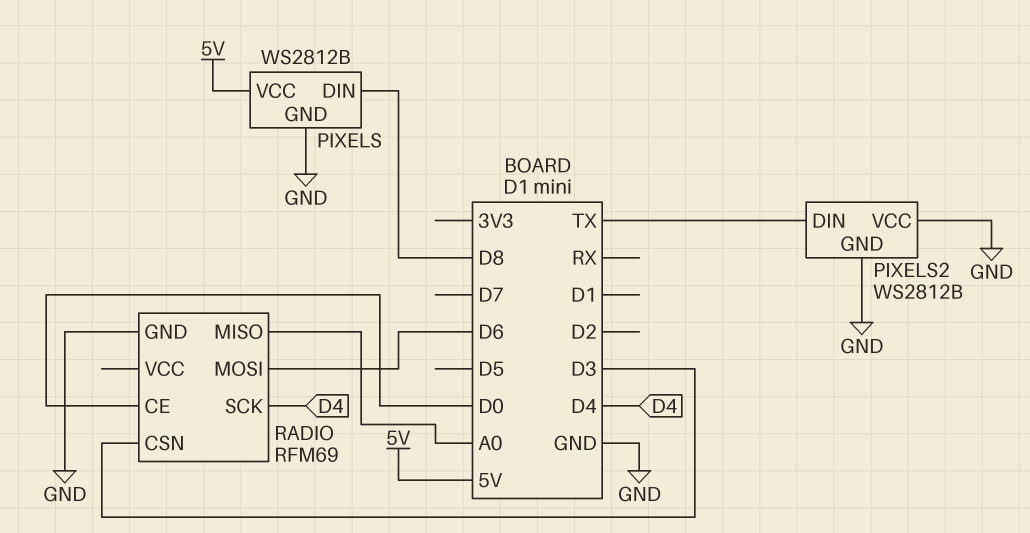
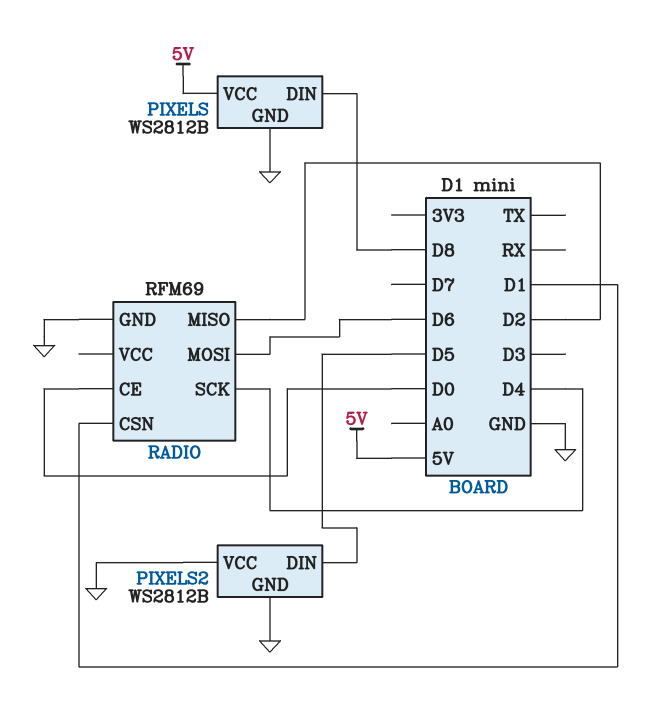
PIXELS2 pin DIN: TX -> D5
RADIO pin CSN: D3 -> D1
RADIO pin MISO: A0 -> D2

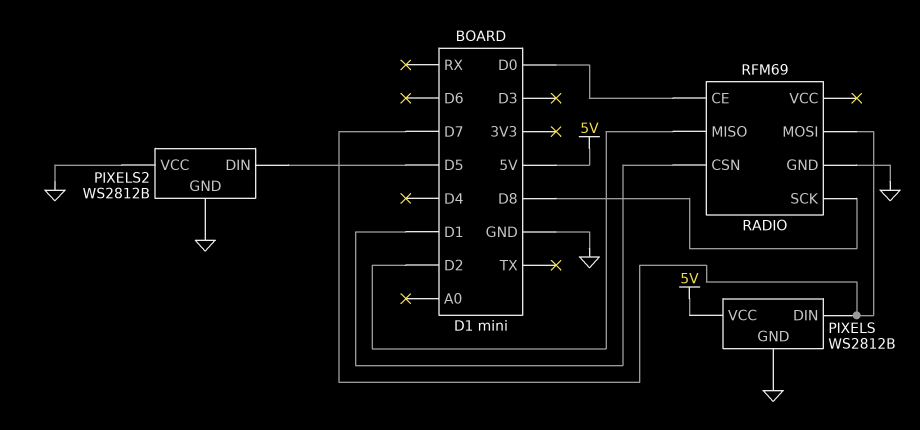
PIXELS pin DIN: D8 -> D7
RADIO pin MOSI: D6 -> D7
RADIO pin SCK: D4 -> D8

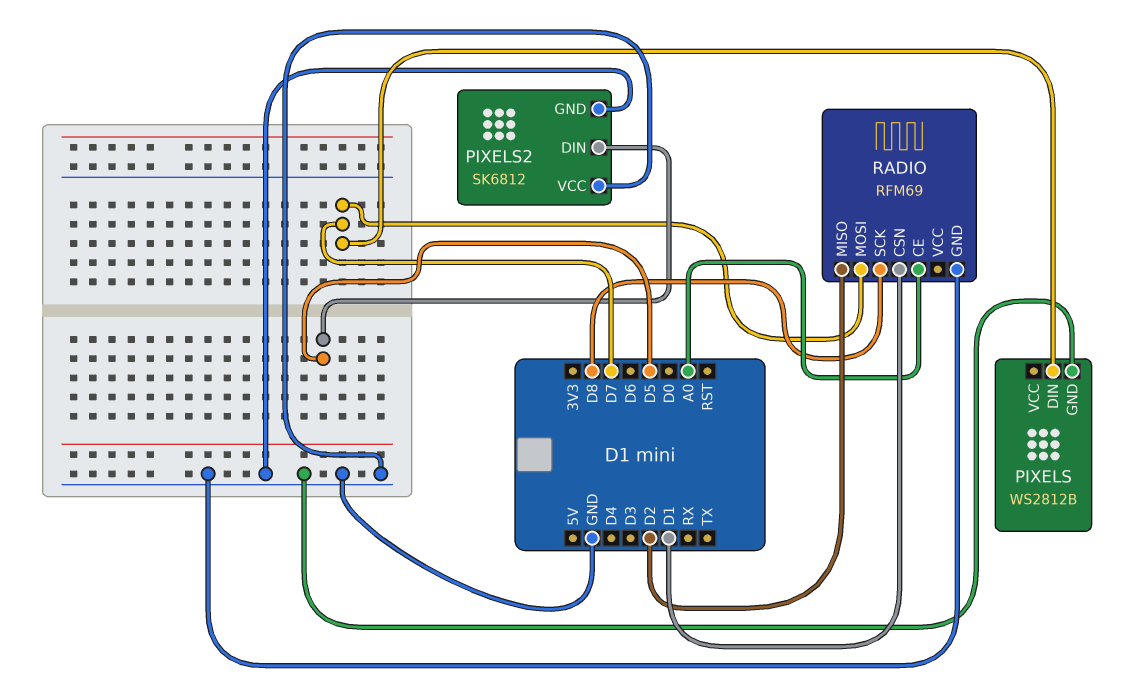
PIXELS pin VCC: 5V -> none
PIXELS2: WS2812B -> SK6812
RADIO pin CE: D0 -> A0

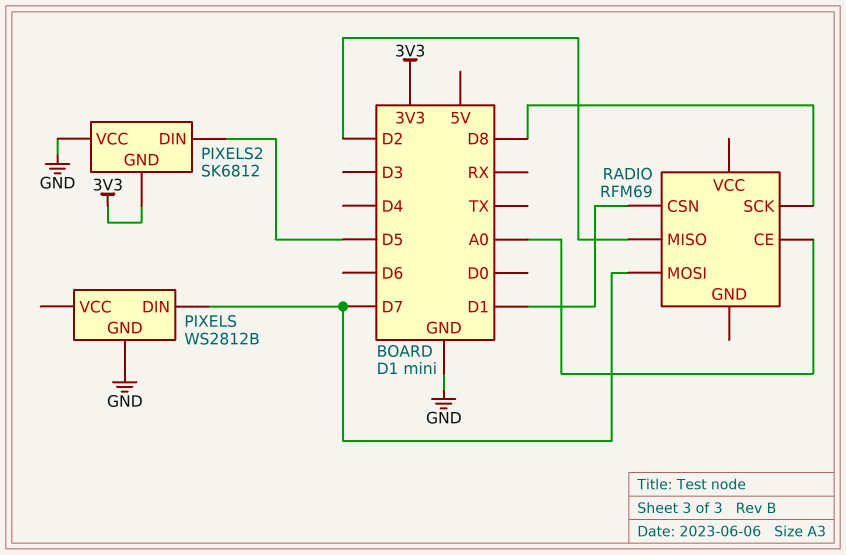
PIXELS2 pin GND: GND -> 3V3
RADIO pin GND: GND -> none

